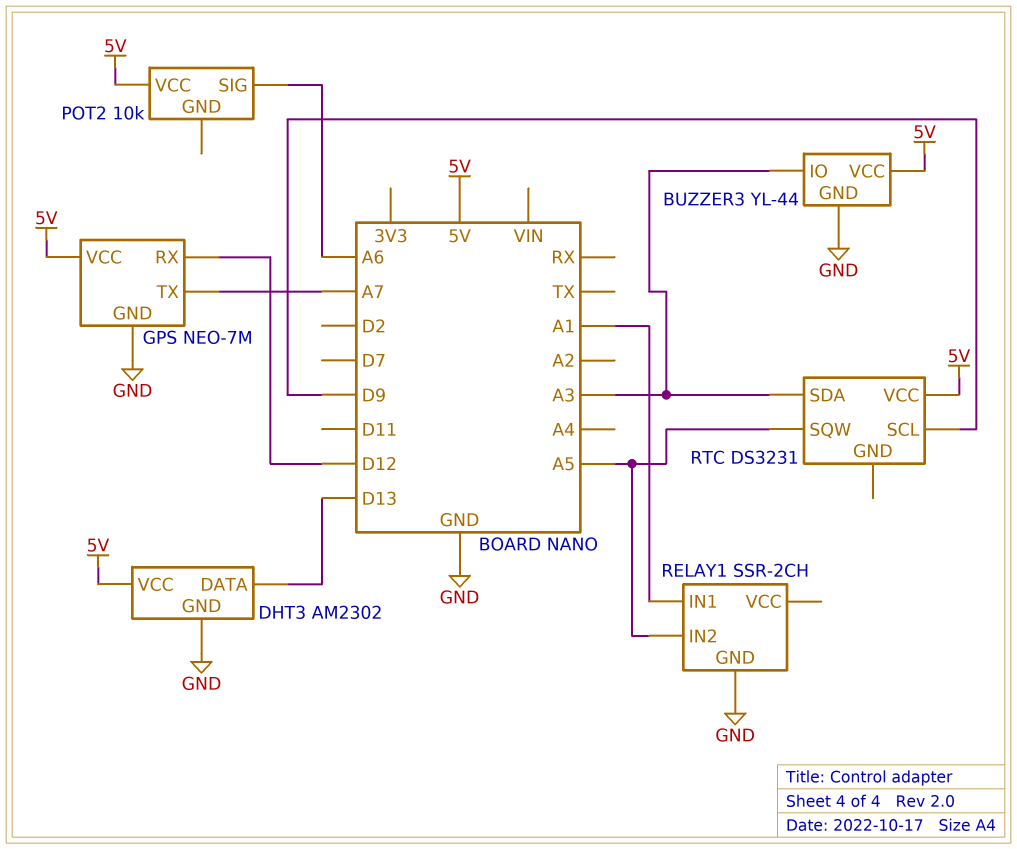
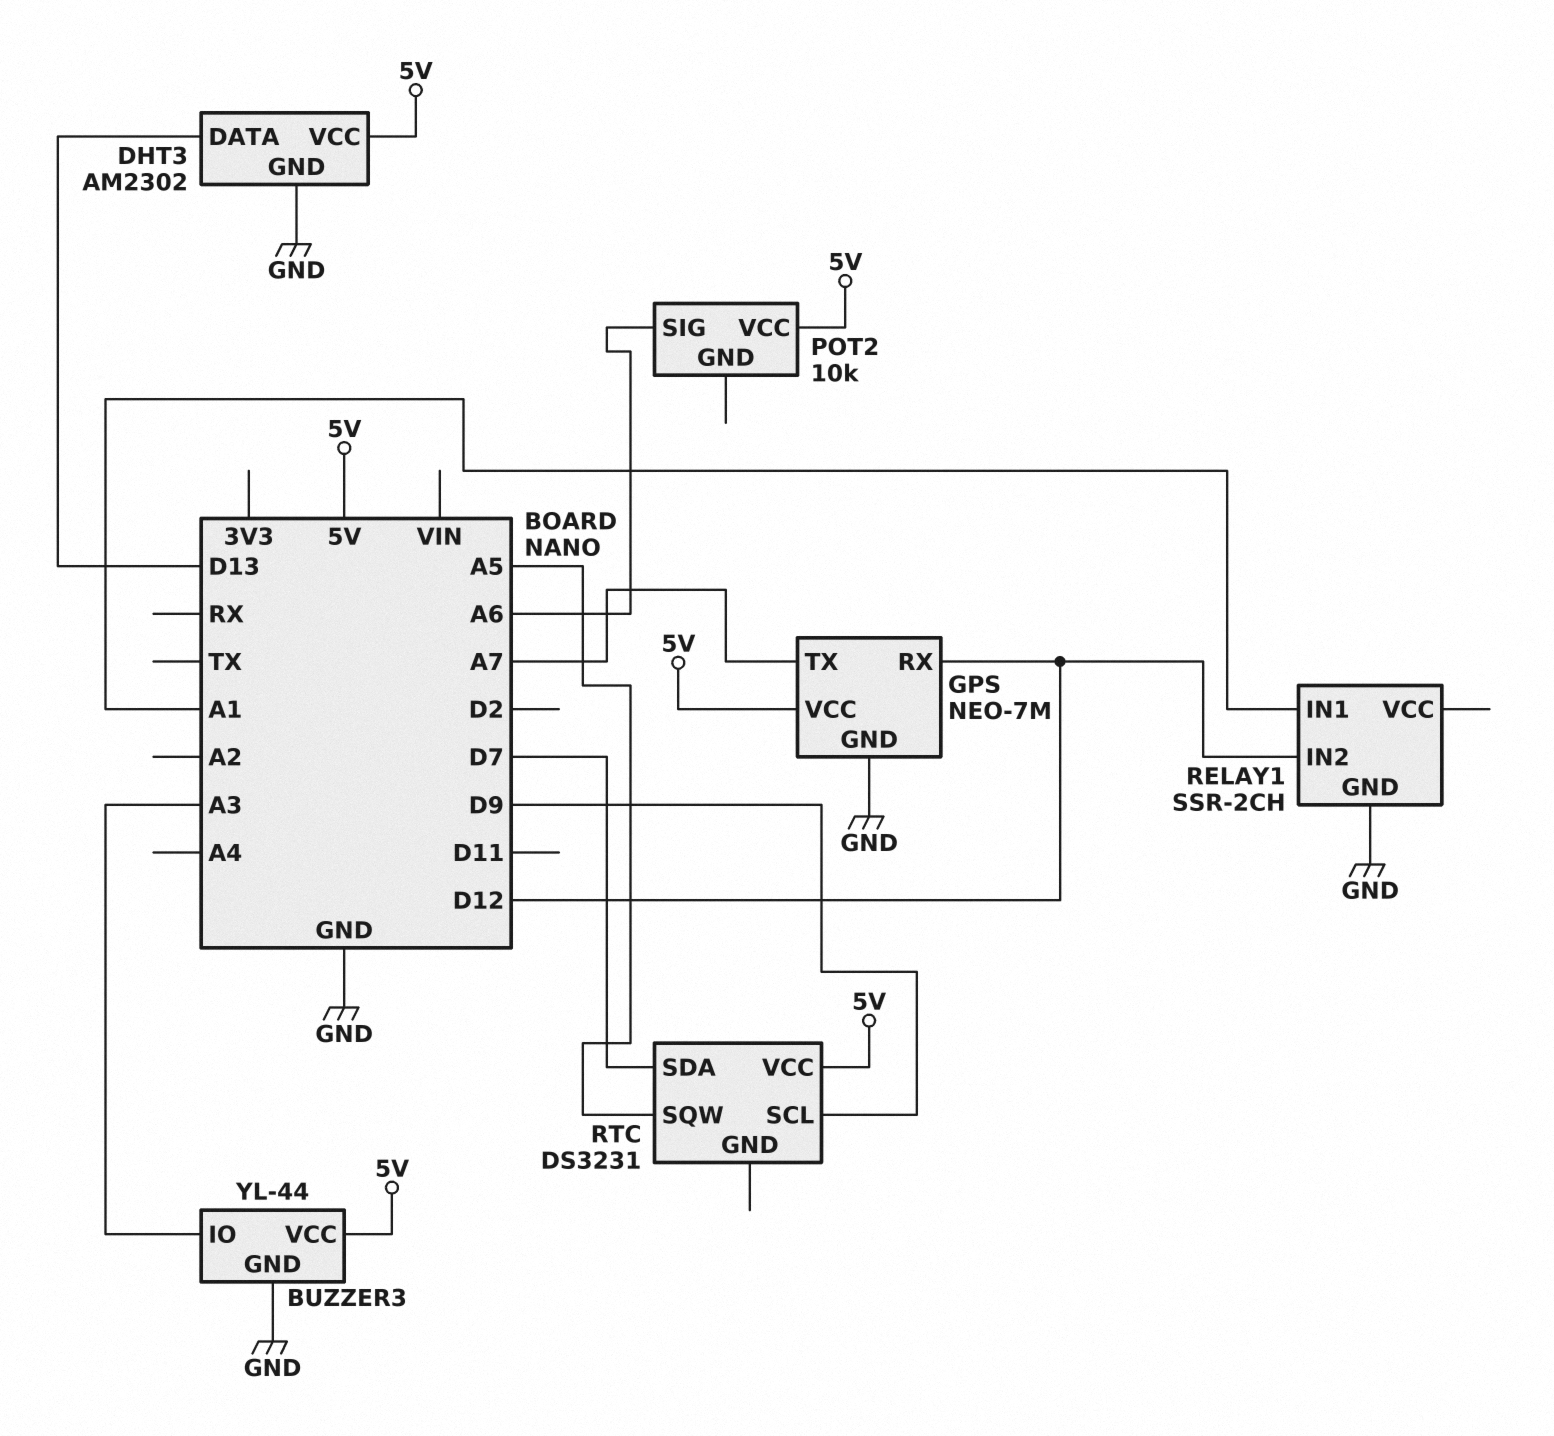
RELAY1 pin IN2: A5 -> D12
RTC pin SDA: A3 -> D7

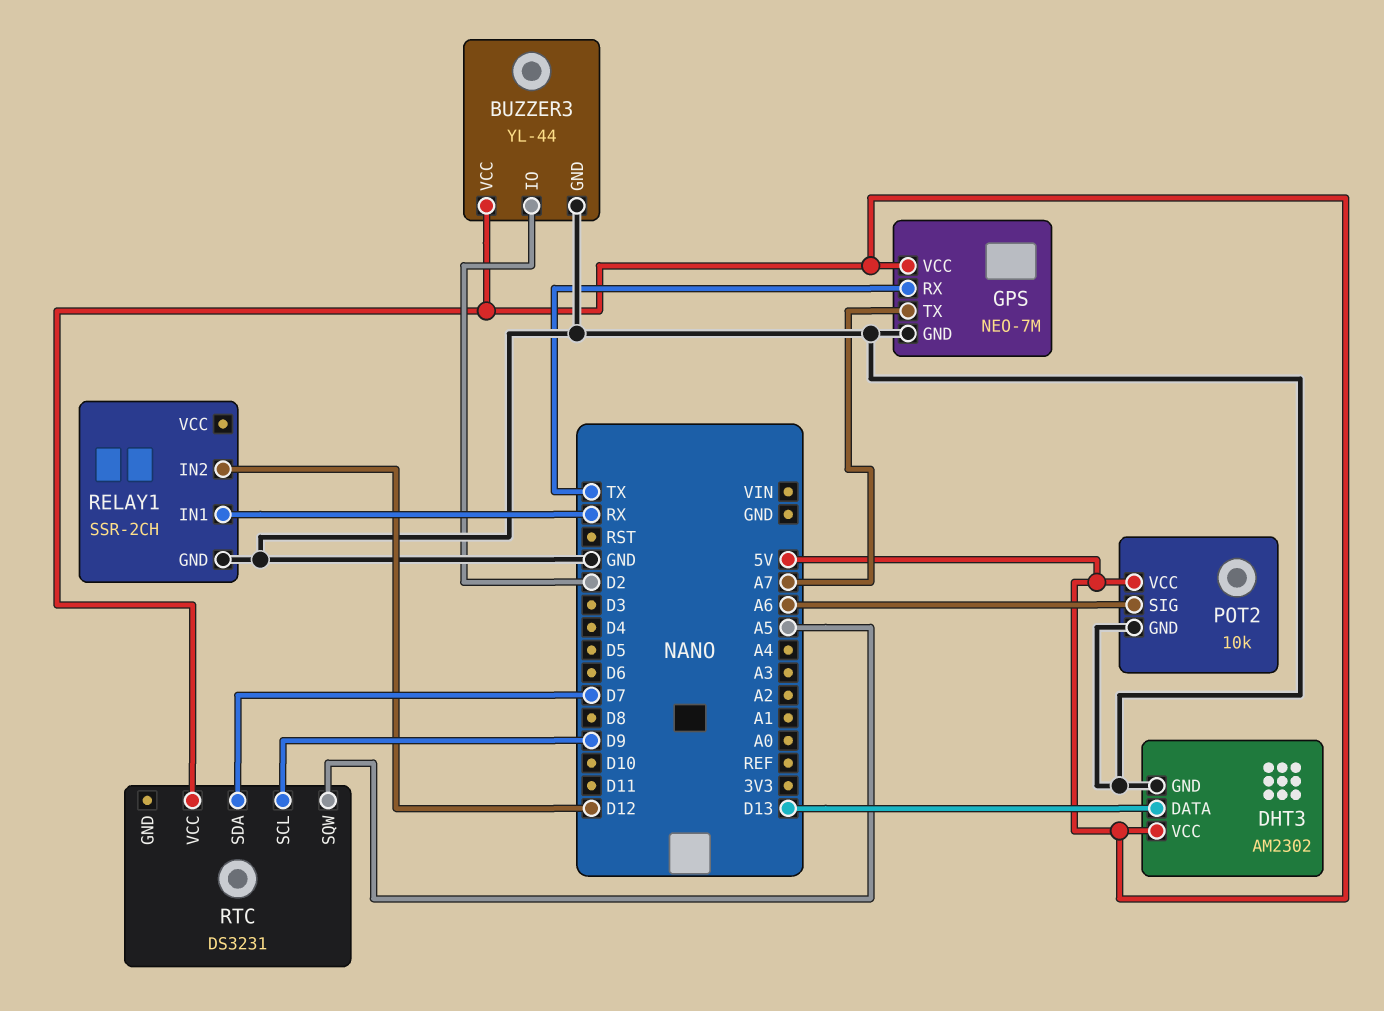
BUZZER3 pin IO: A3 -> D2
GPS pin RX: D12 -> TX
POT2 pin GND: none -> GND
RELAY1 pin IN1: A1 -> RX

